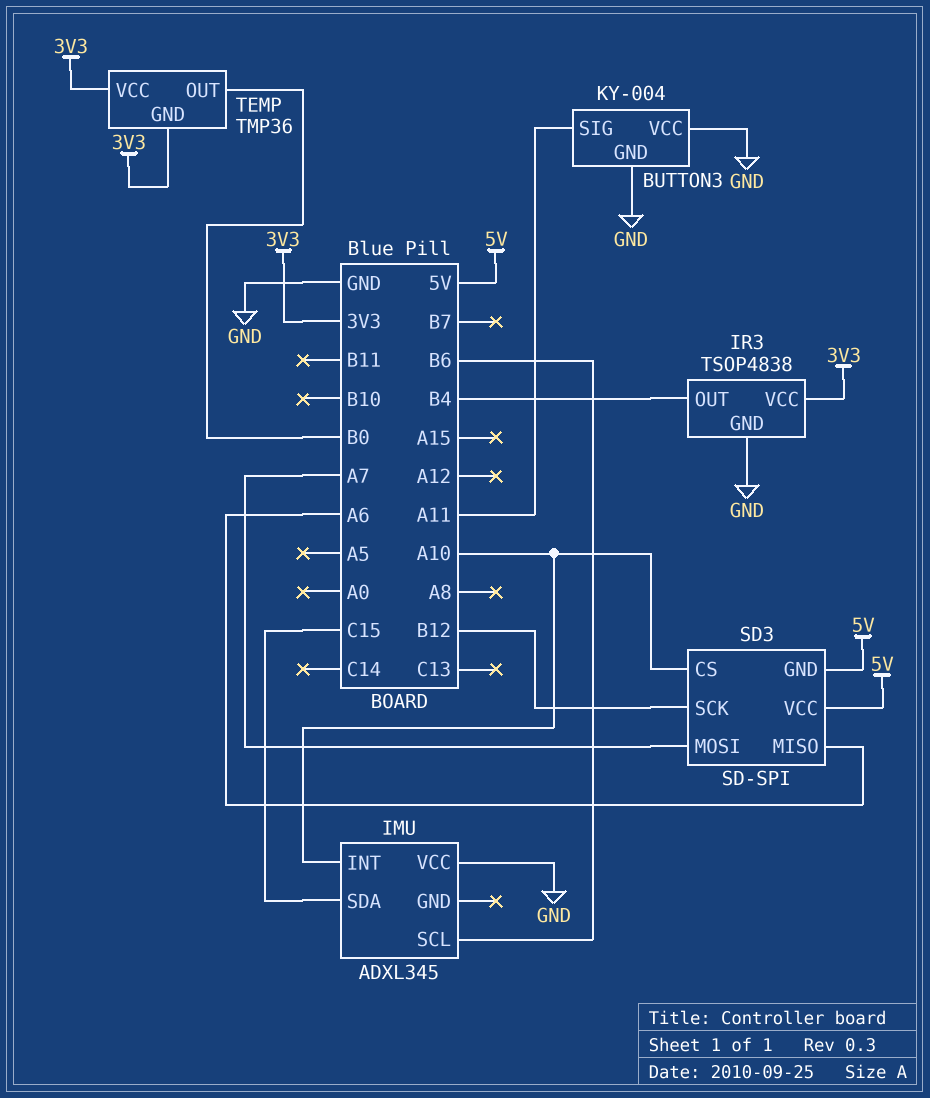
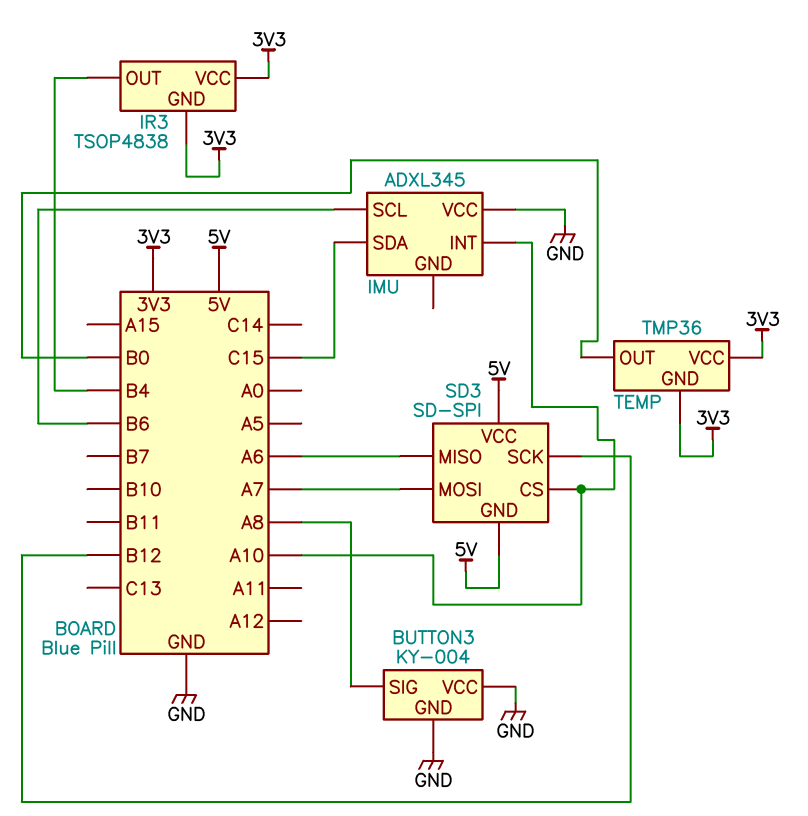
BUTTON3 pin SIG: A11 -> A8
IR3 pin GND: GND -> 3V3

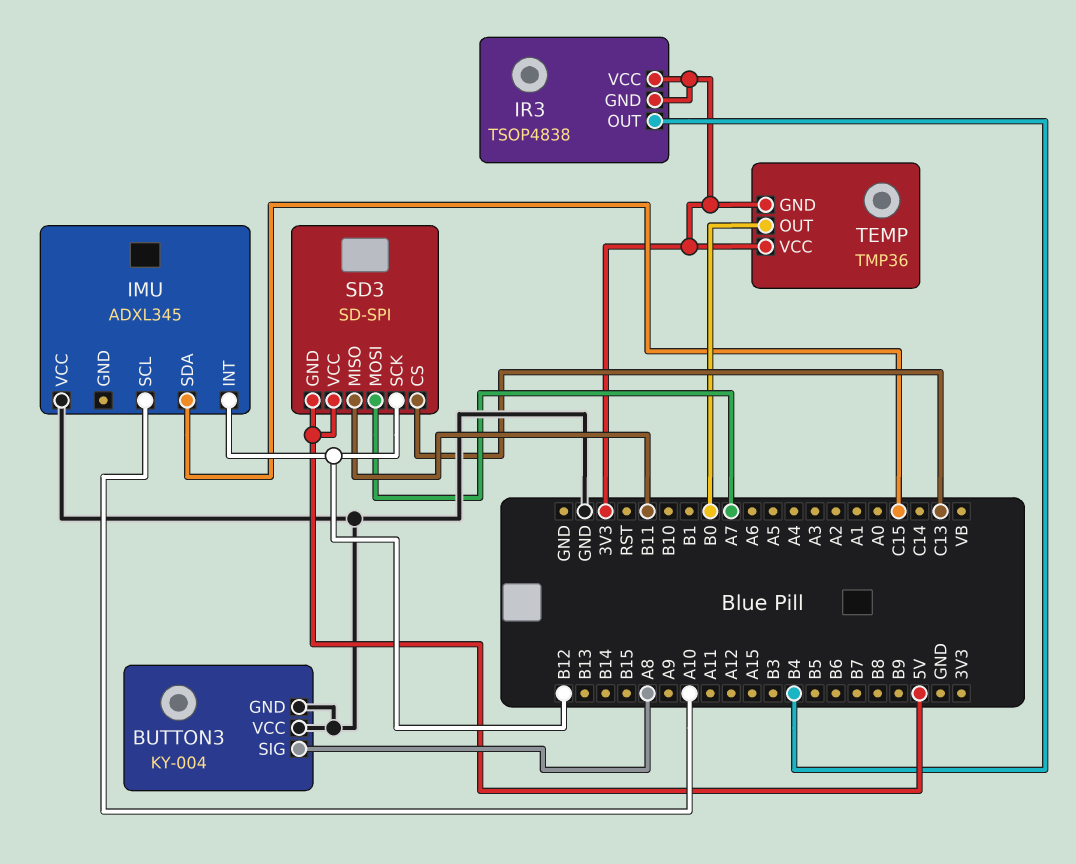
IMU pin INT: A10 -> B12
IMU pin SCL: B6 -> A10
SD3 pin CS: A10 -> C13
SD3 pin MISO: A6 -> B11

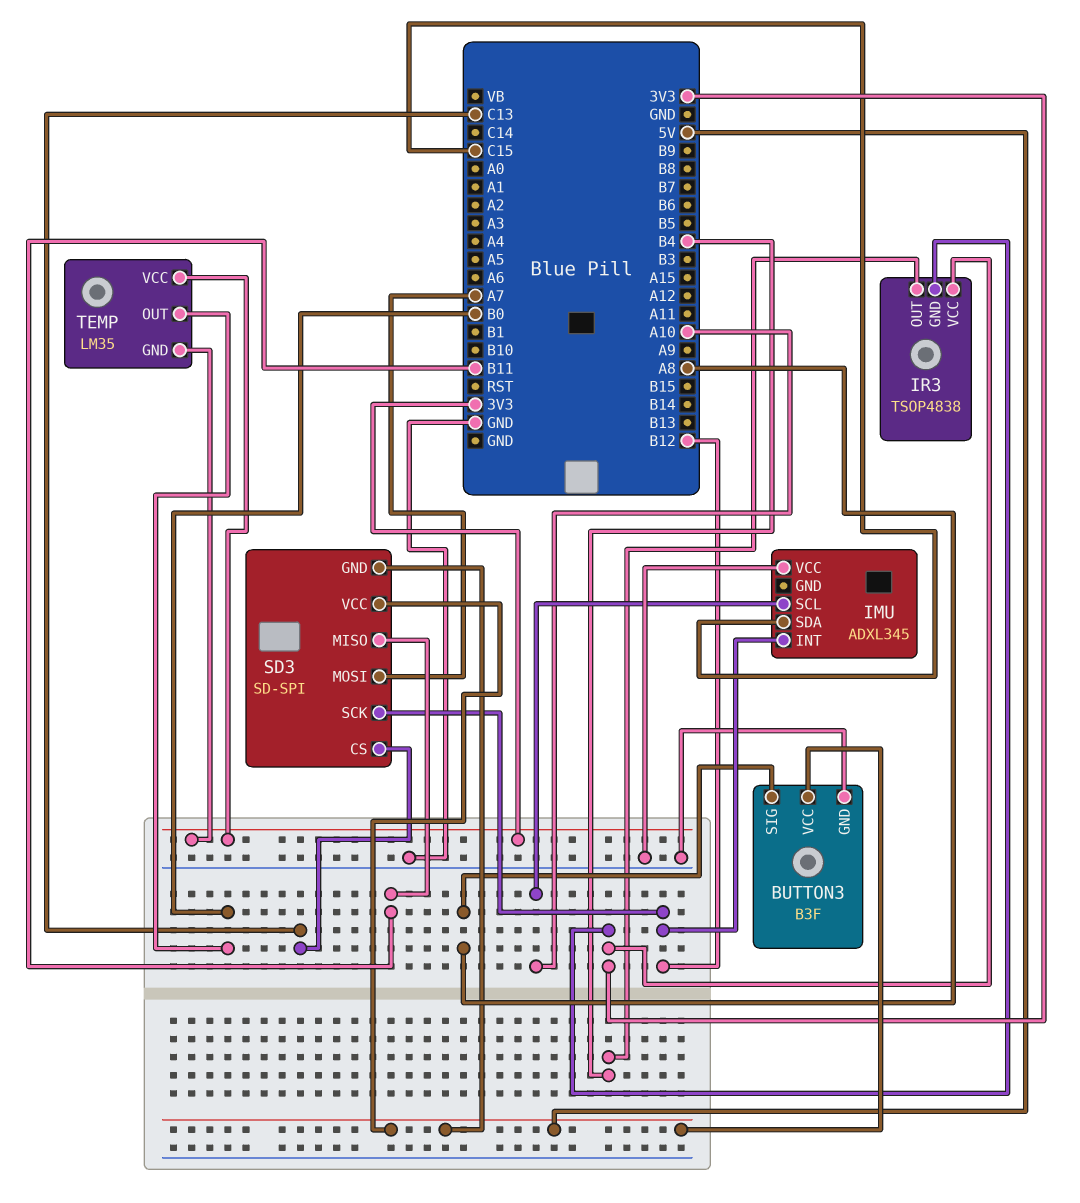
BUTTON3: KY-004 -> B3F
BUTTON3 pin VCC: GND -> 5V
TEMP: TMP36 -> LM35

